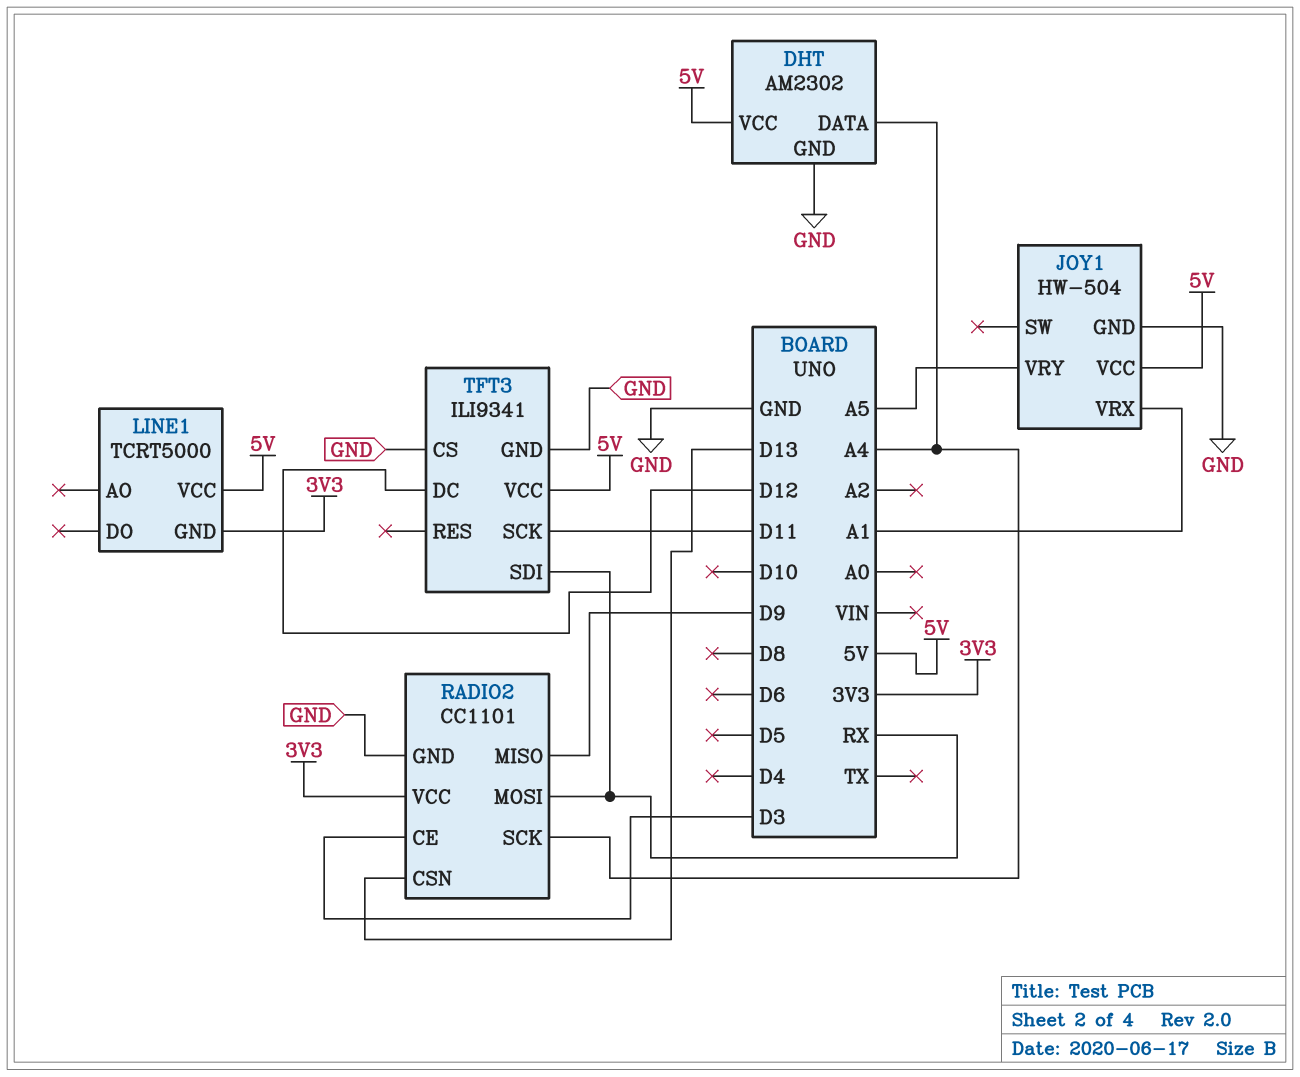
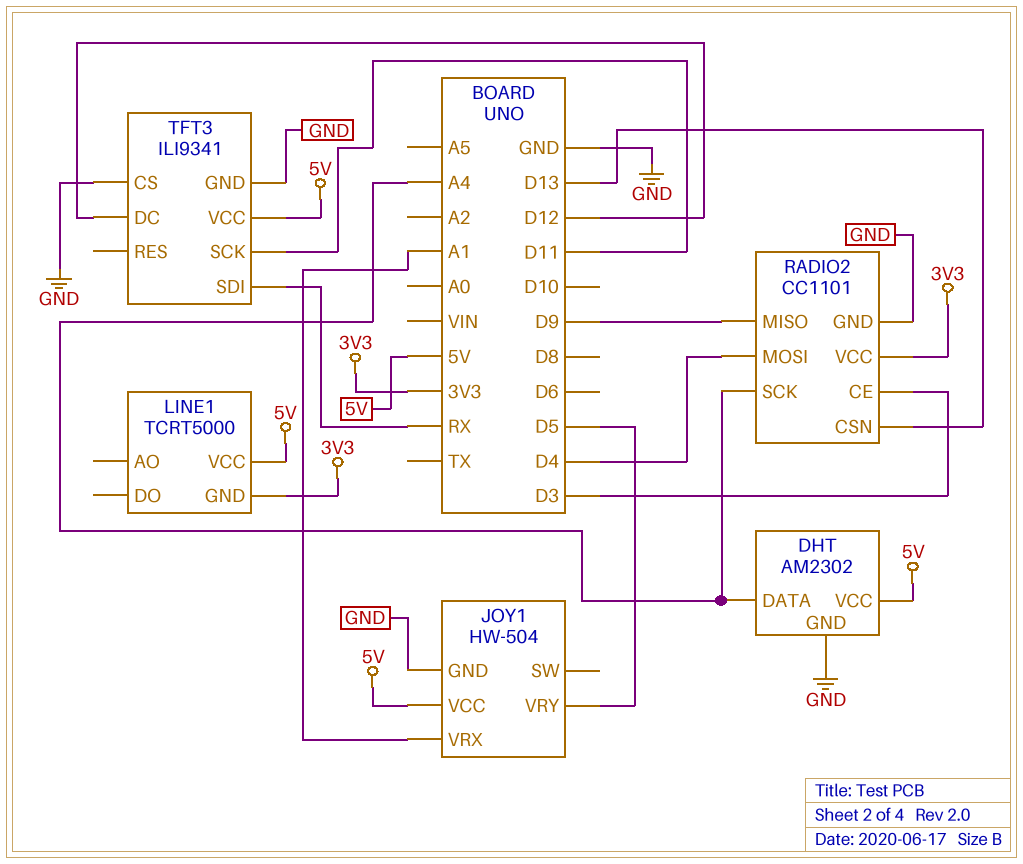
JOY1 pin VRY: A5 -> D5
RADIO2 pin MOSI: RX -> D4

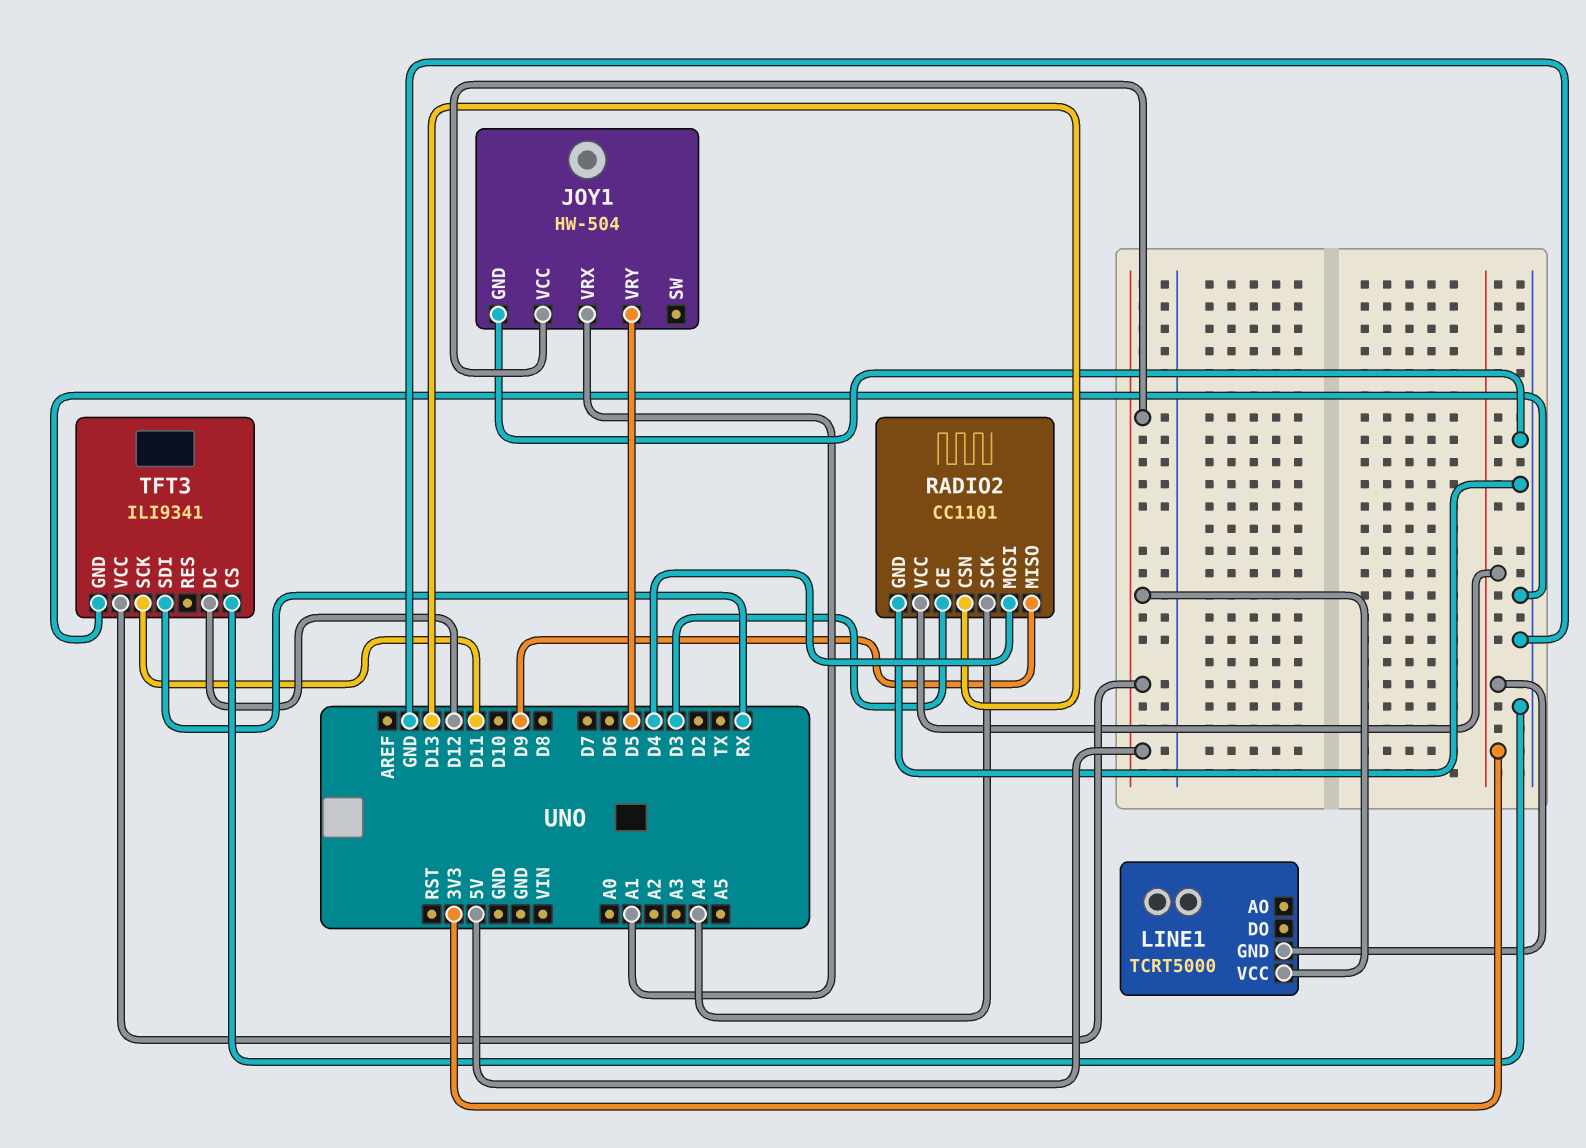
DHT: AM2302 -> none
DHT pin DATA: A4 -> none
DHT pin GND: GND -> none
DHT pin VCC: 5V -> none

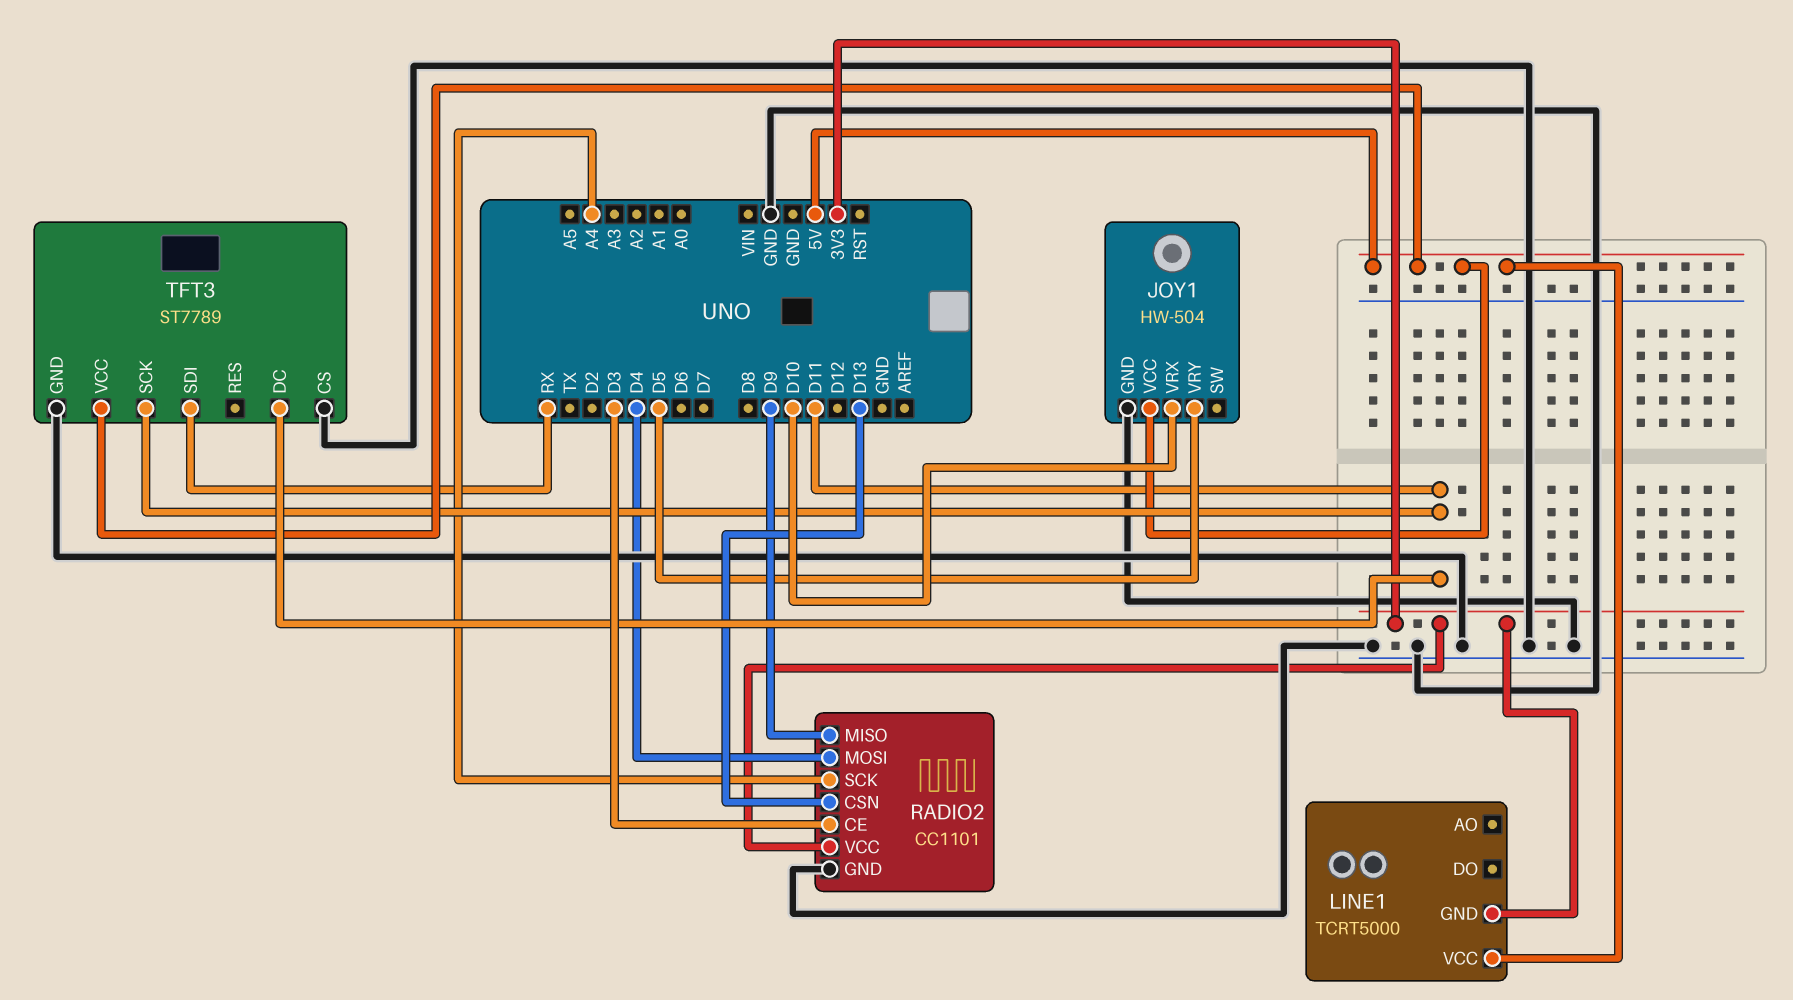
JOY1 pin VRX: A1 -> D10
TFT3: ILI9341 -> ST7789
TFT3 pin DC: D12 -> D11

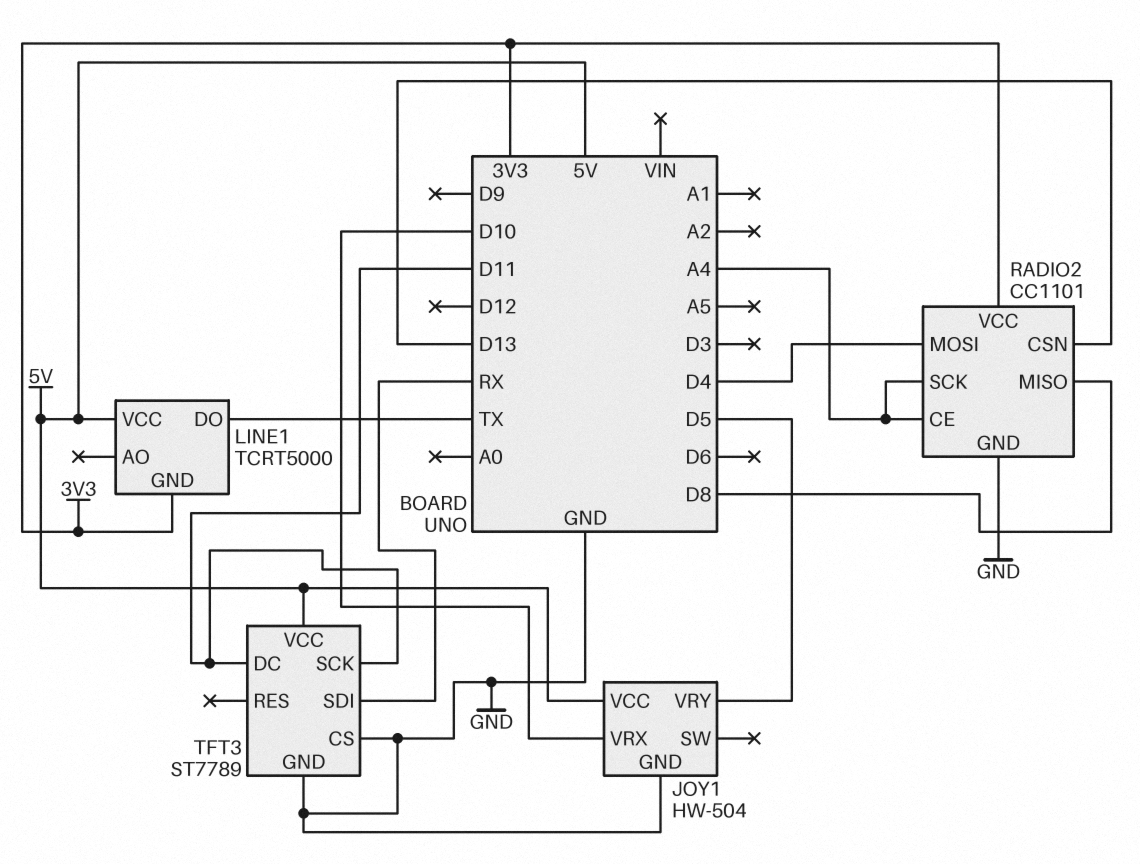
LINE1 pin DO: none -> TX
RADIO2 pin CE: D3 -> A4
RADIO2 pin MISO: D9 -> D8

